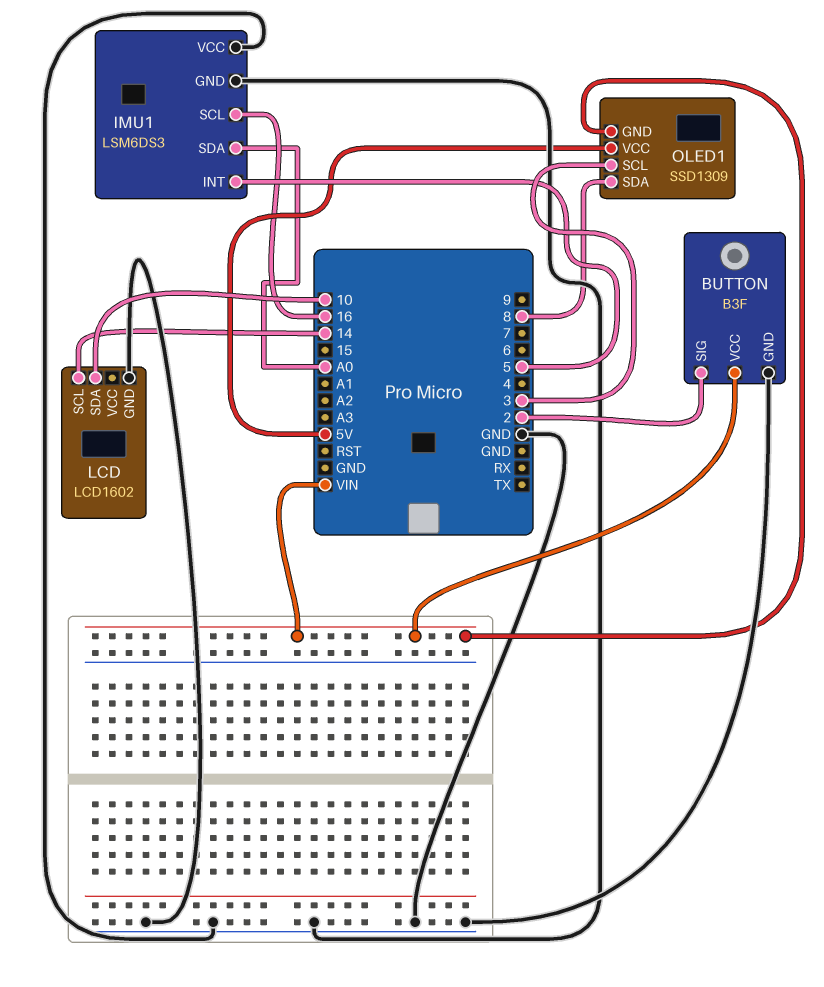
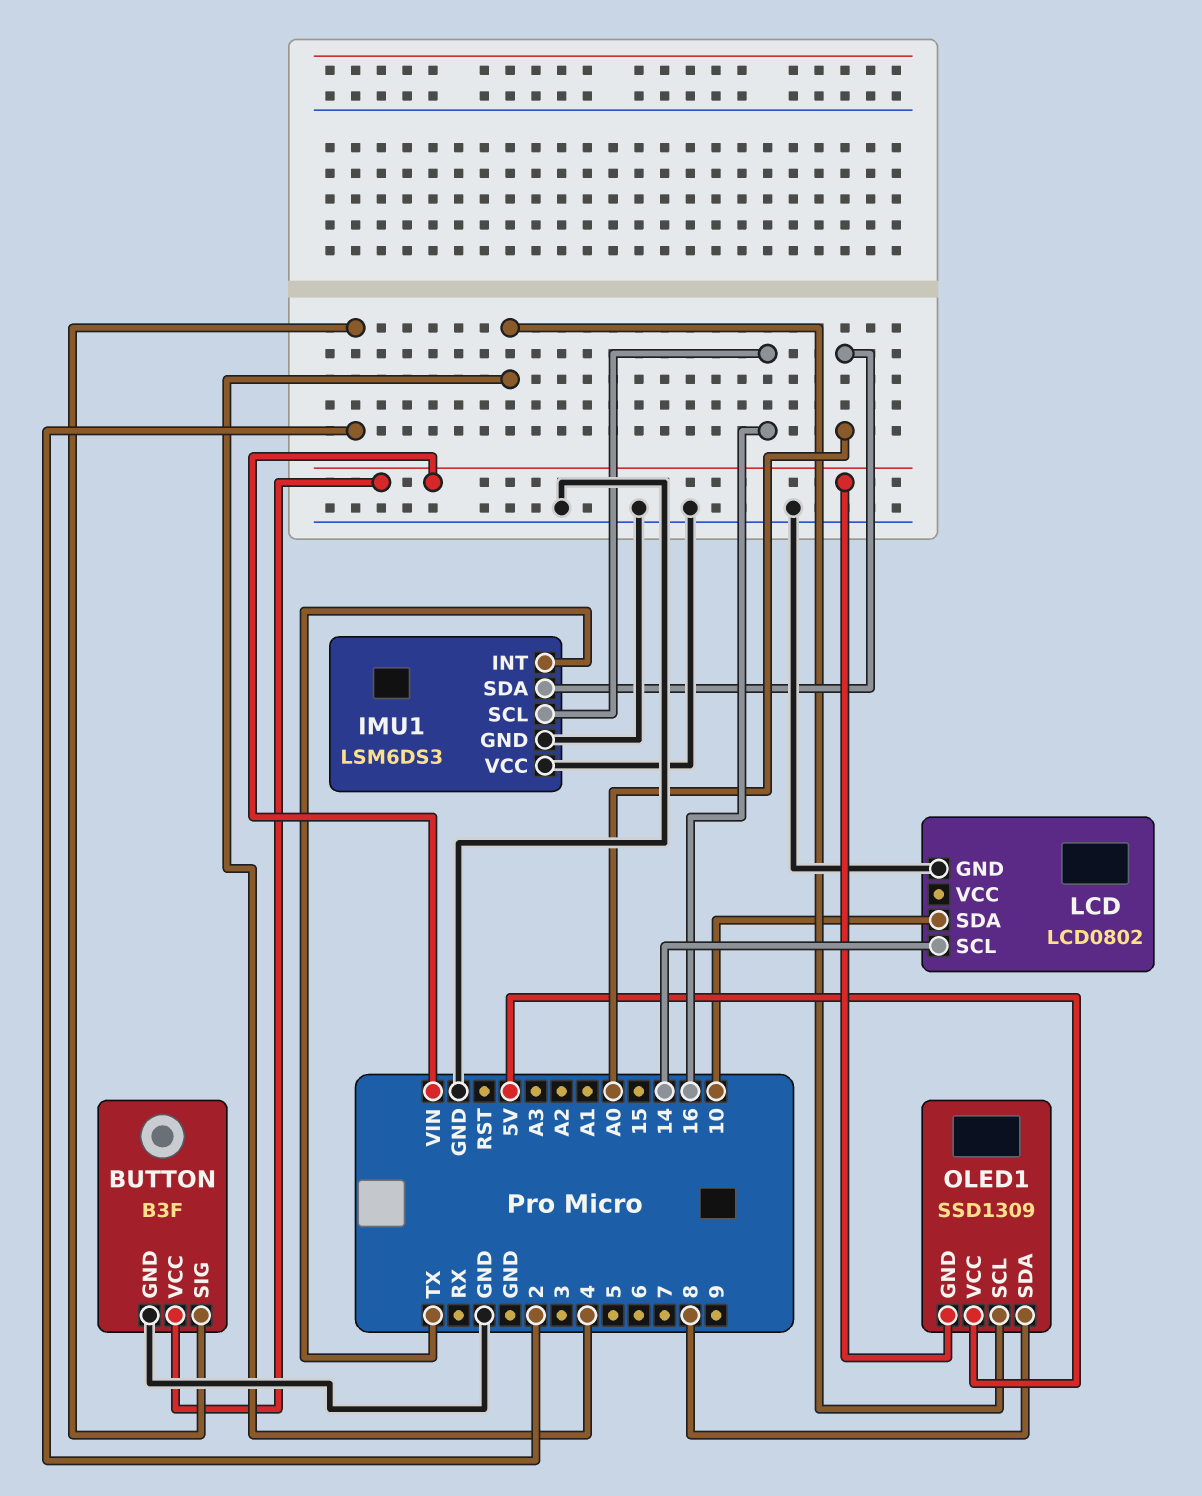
IMU1 pin INT: 5 -> TX
LCD: LCD1602 -> LCD0802
OLED1 pin SCL: 3 -> 4

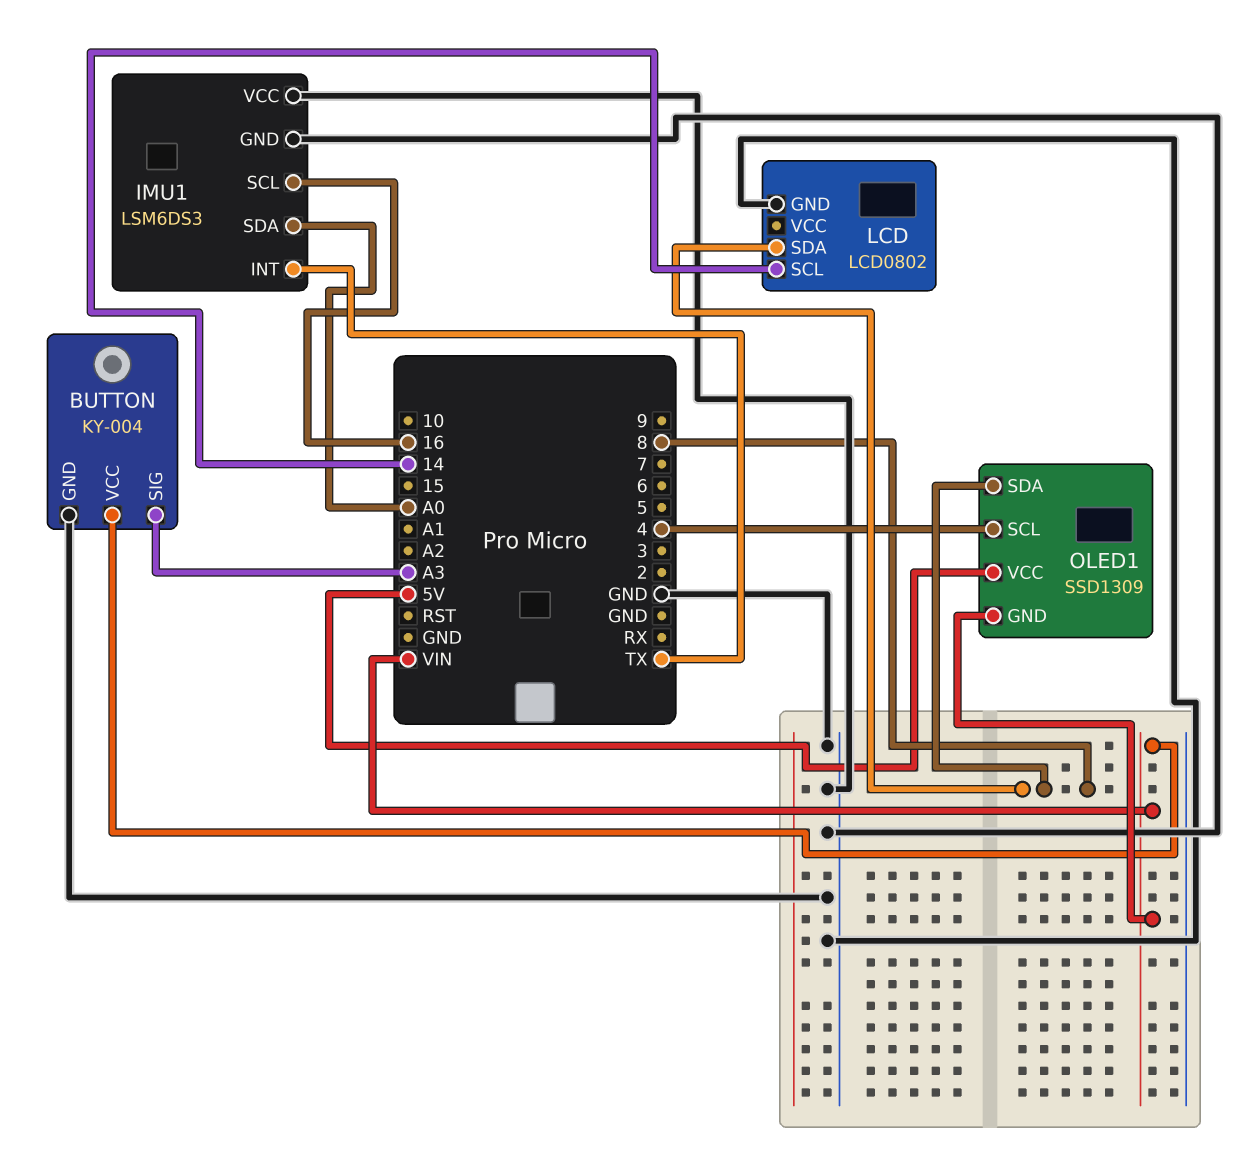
BUTTON: B3F -> KY-004
BUTTON pin SIG: 2 -> A3
LCD pin SDA: 10 -> 8

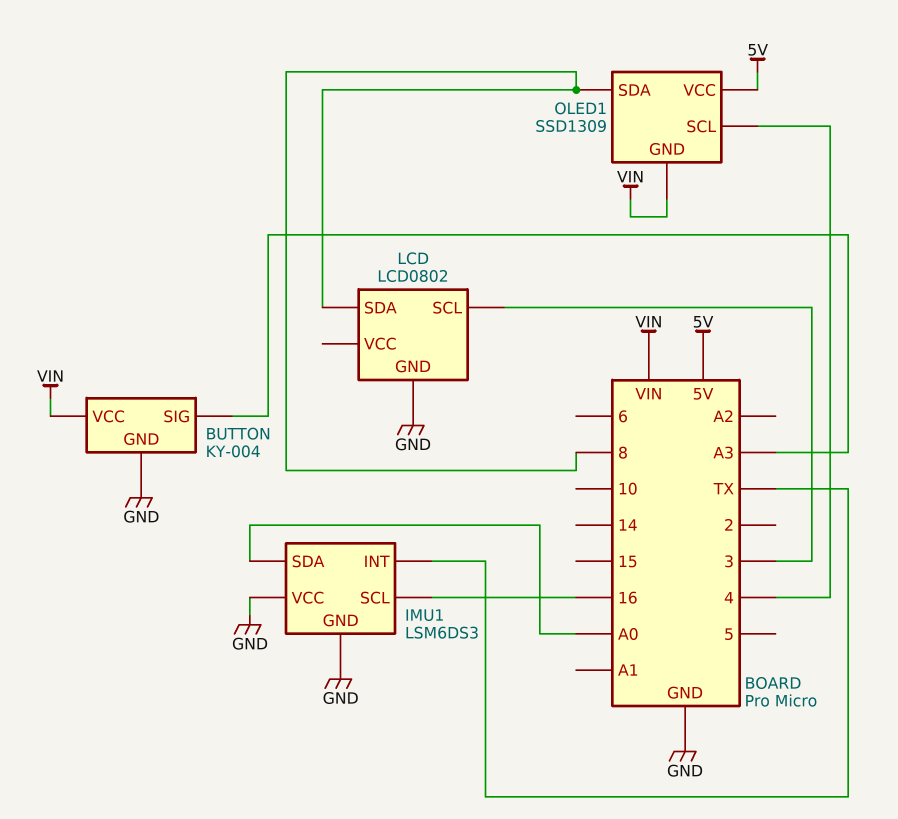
LCD pin SCL: 14 -> 3

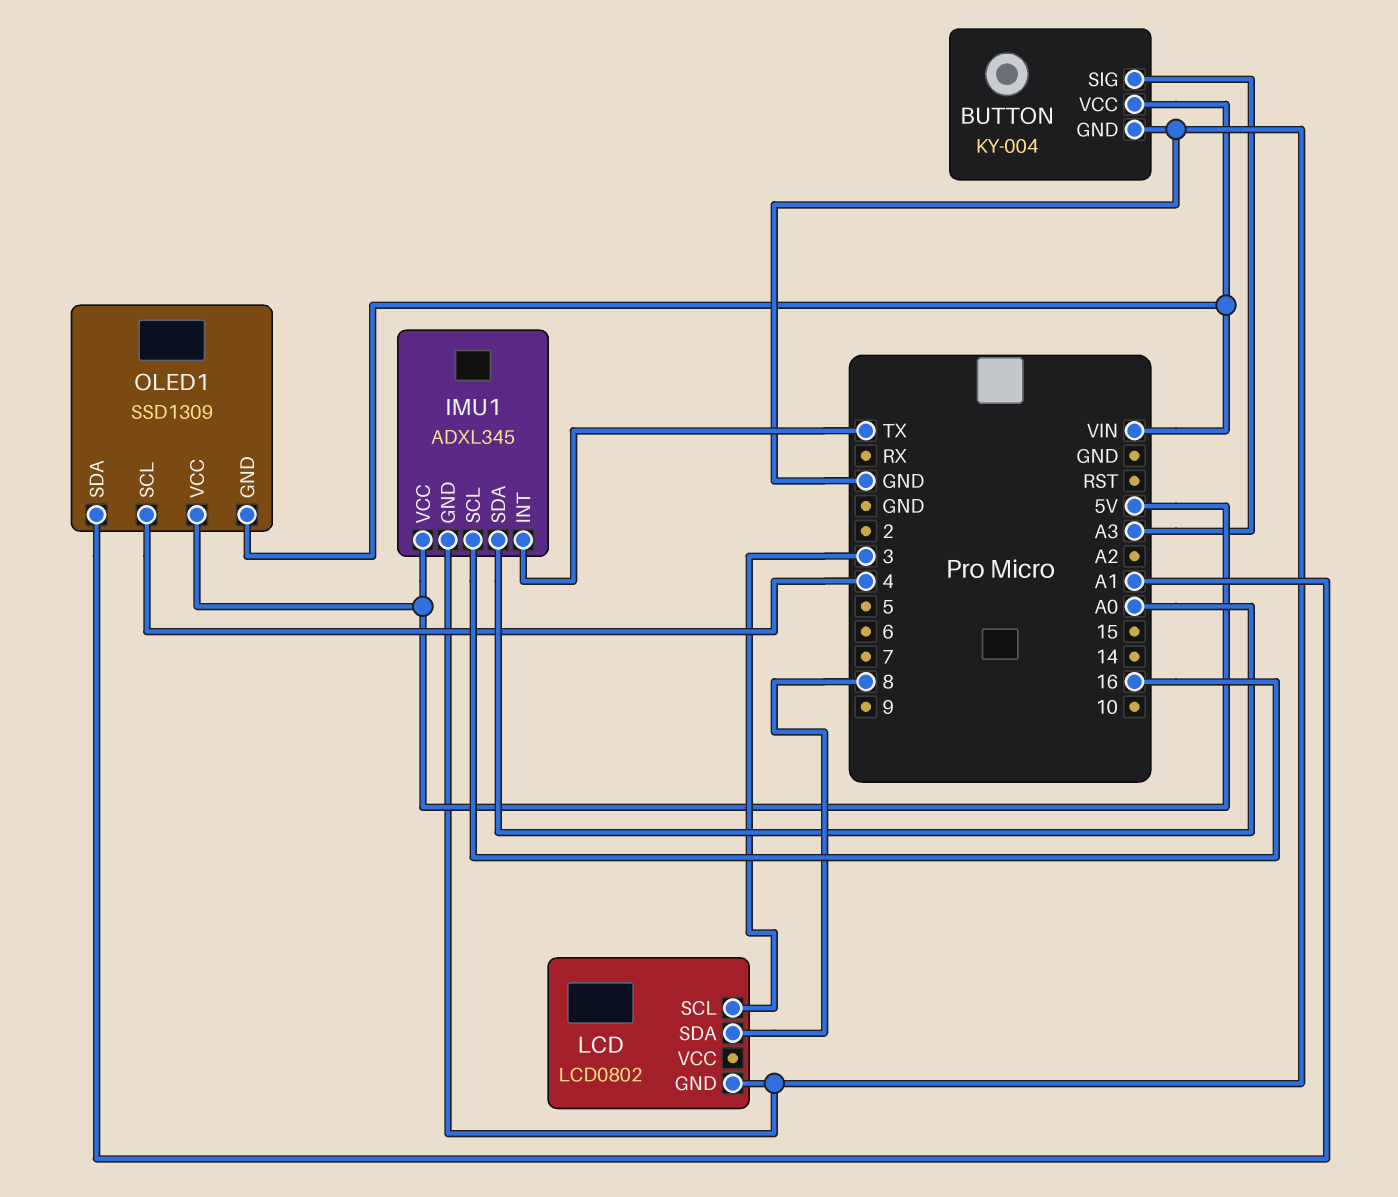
IMU1: LSM6DS3 -> ADXL345
IMU1 pin VCC: GND -> 5V
OLED1 pin SDA: 8 -> A1

